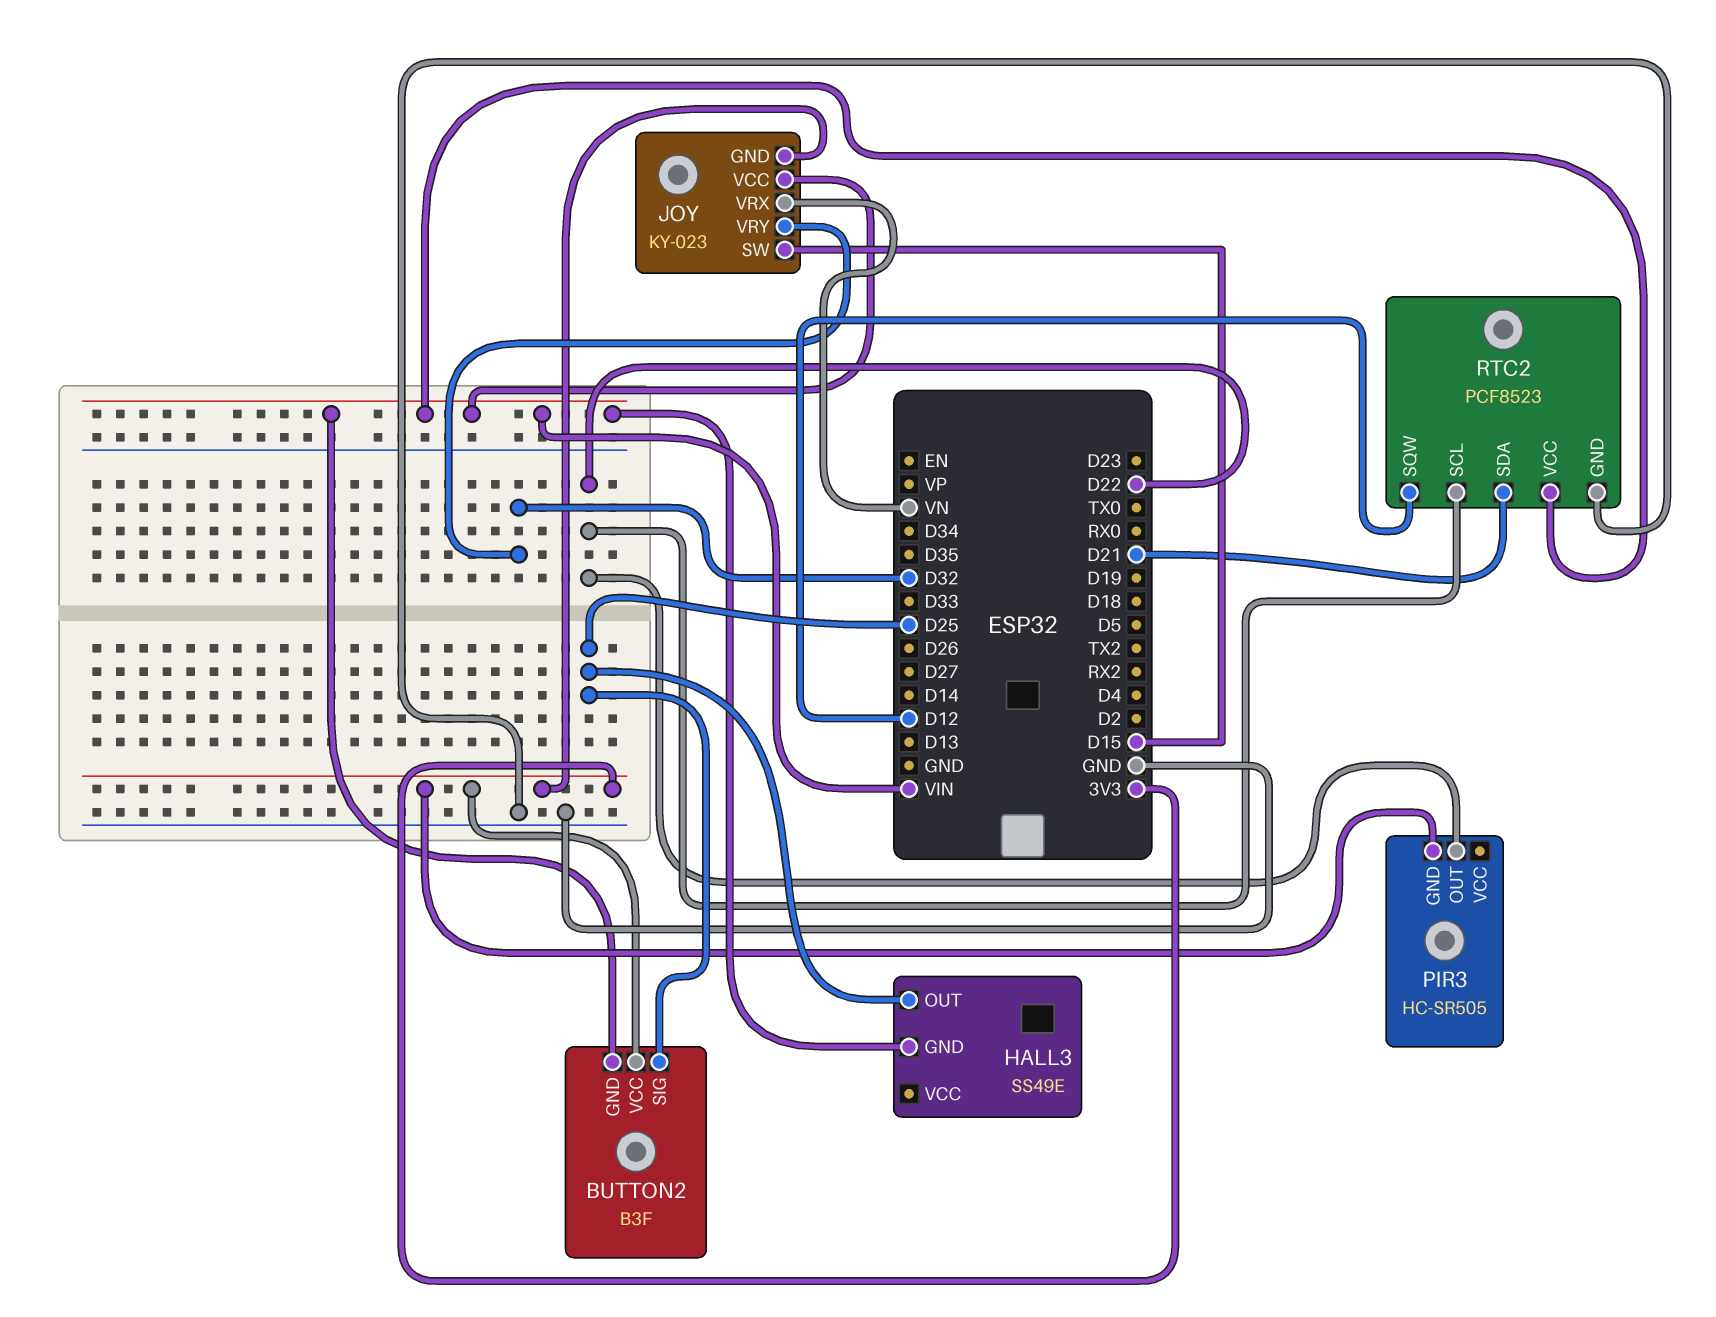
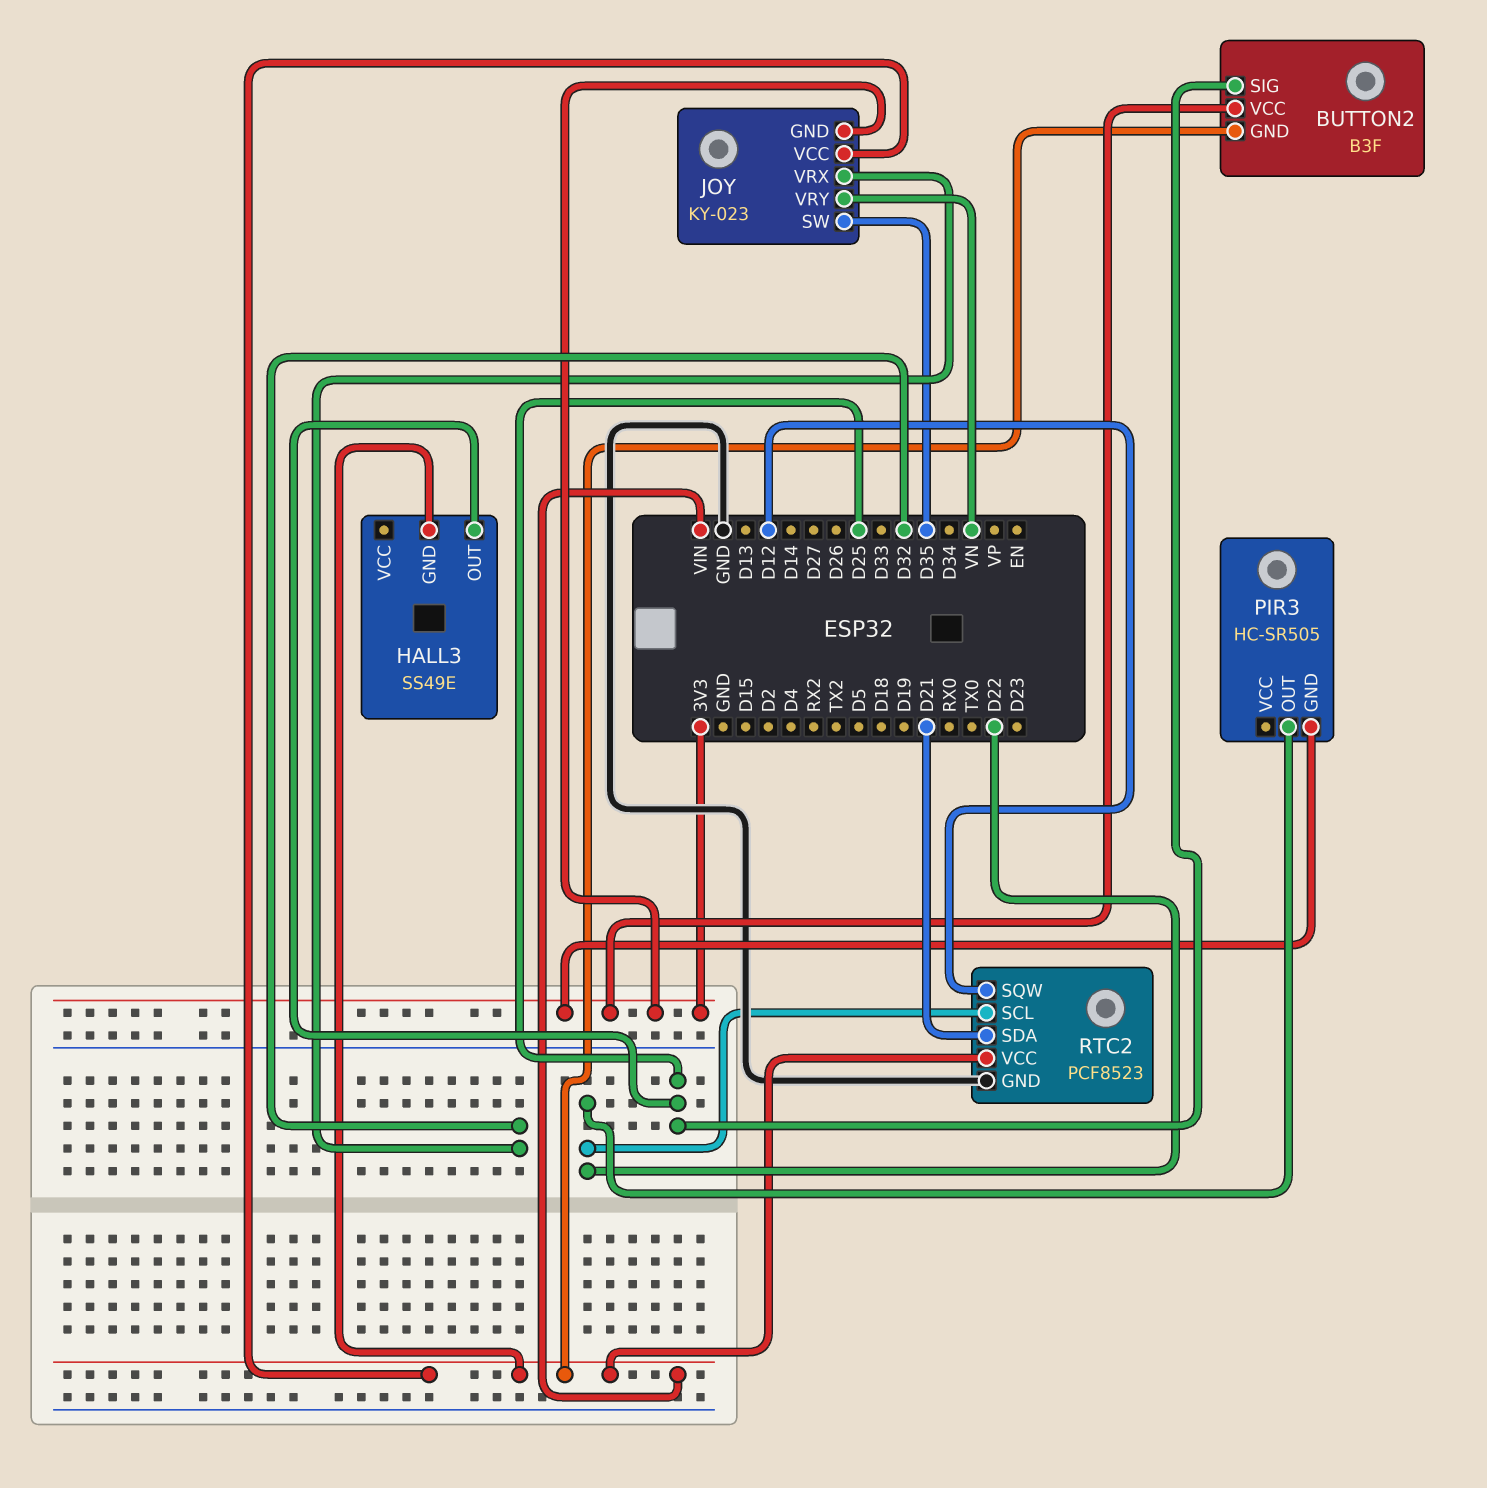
JOY pin SW: D15 -> D35
JOY pin VRX: VN -> D32
JOY pin VRY: D32 -> VN

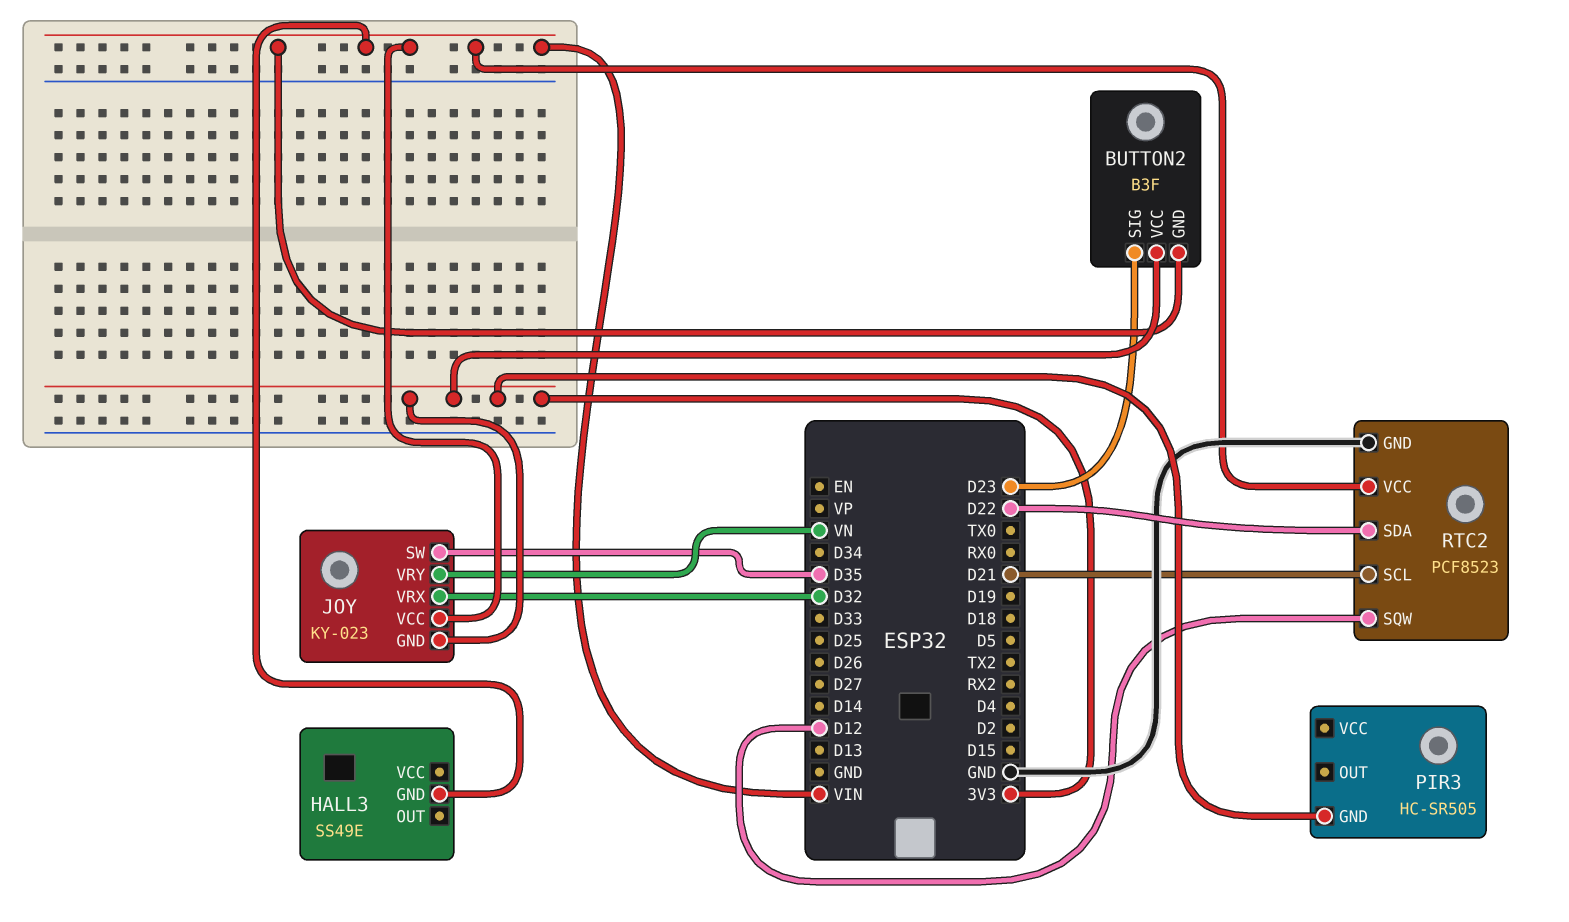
BUTTON2 pin SIG: D25 -> D23
HALL3 pin OUT: D25 -> none
PIR3 pin OUT: D22 -> none
RTC2 pin SCL: D22 -> D21
RTC2 pin SDA: D21 -> D22

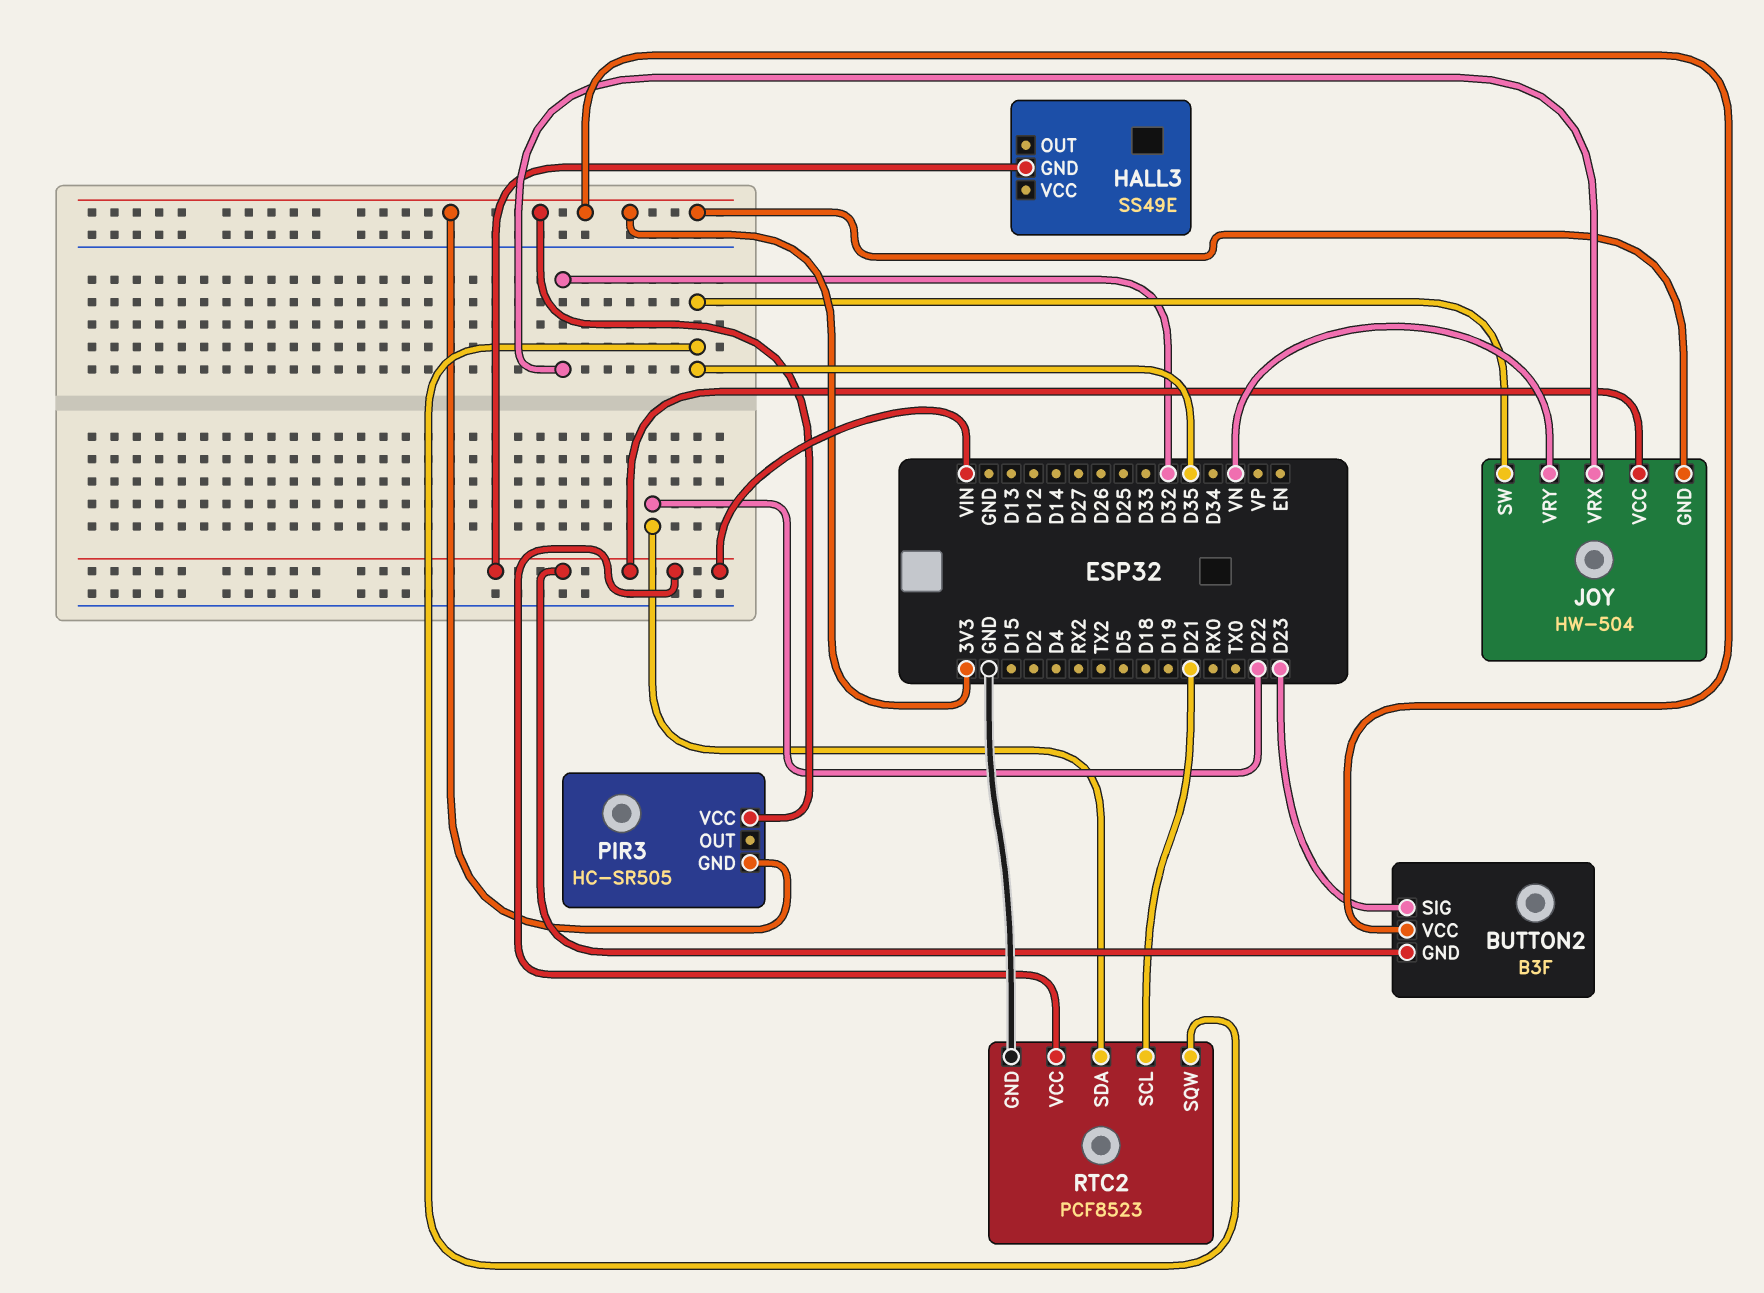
JOY: KY-023 -> HW-504
PIR3 pin VCC: none -> 3V3
RTC2 pin SQW: D12 -> D35

